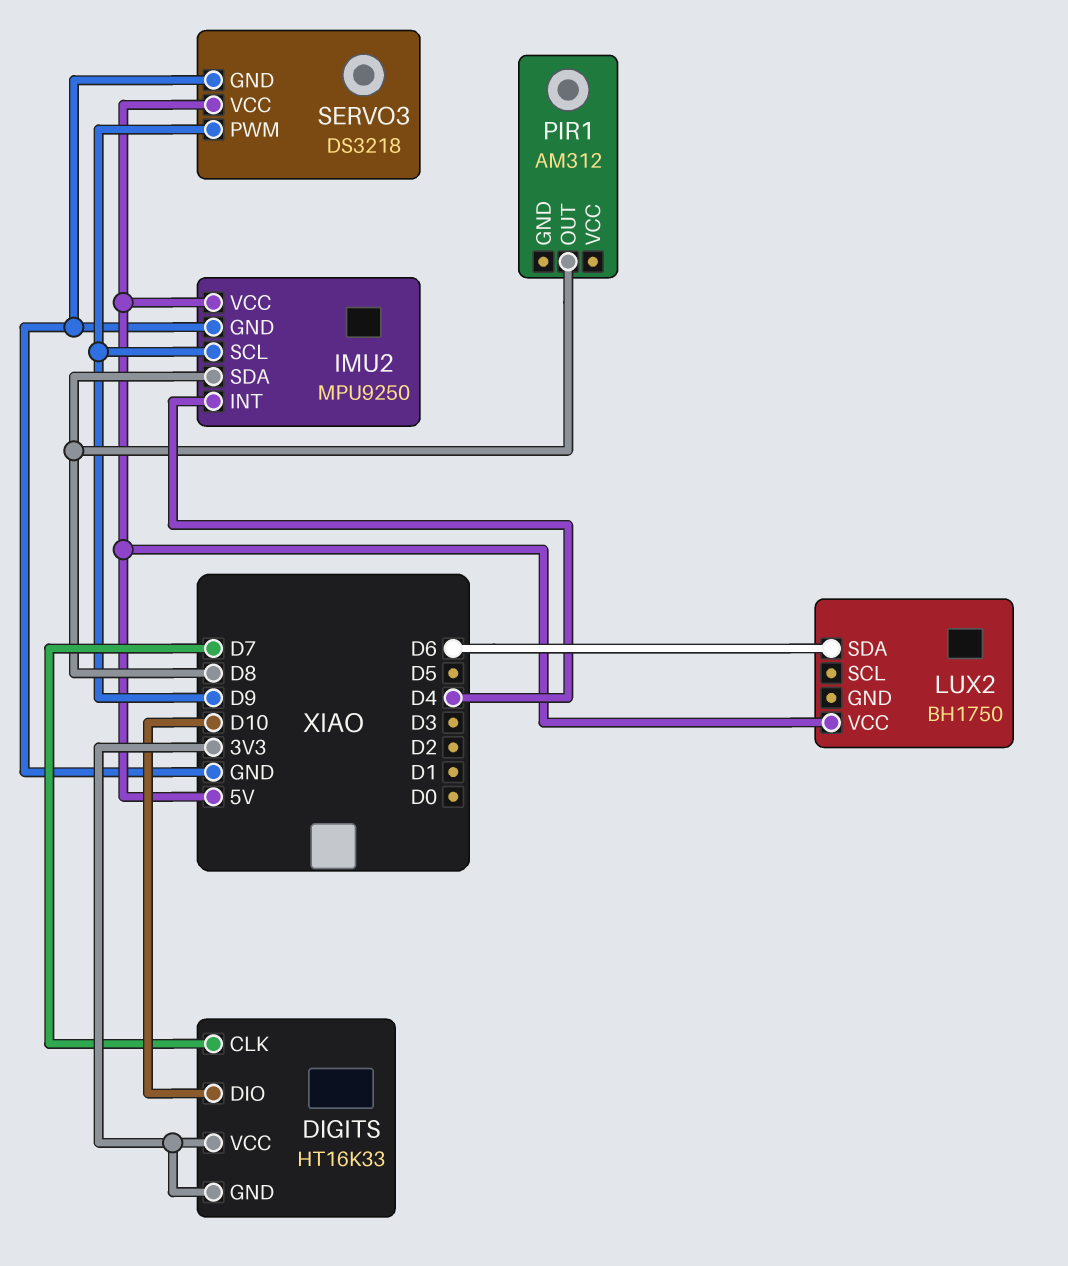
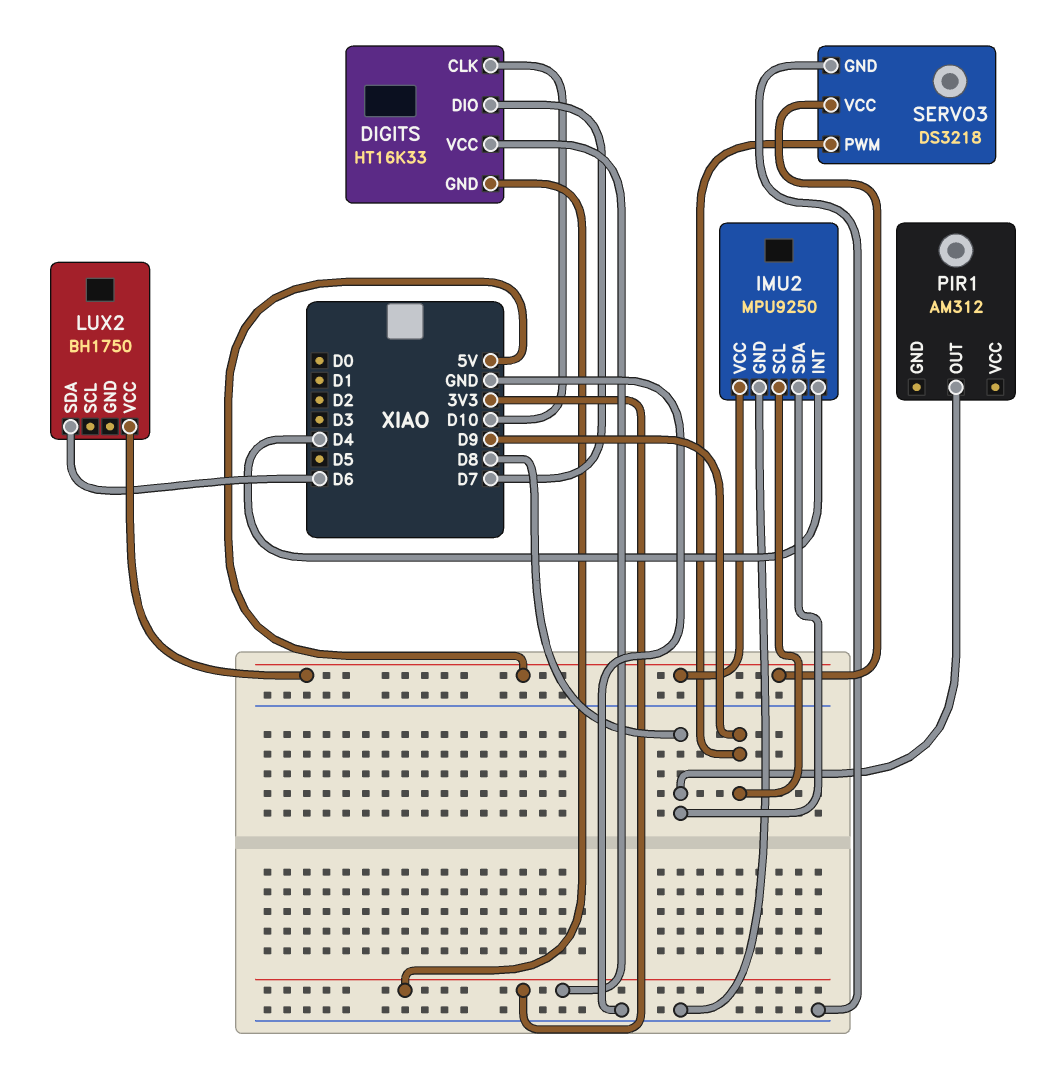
DIGITS pin CLK: D7 -> D10
DIGITS pin DIO: D10 -> D7

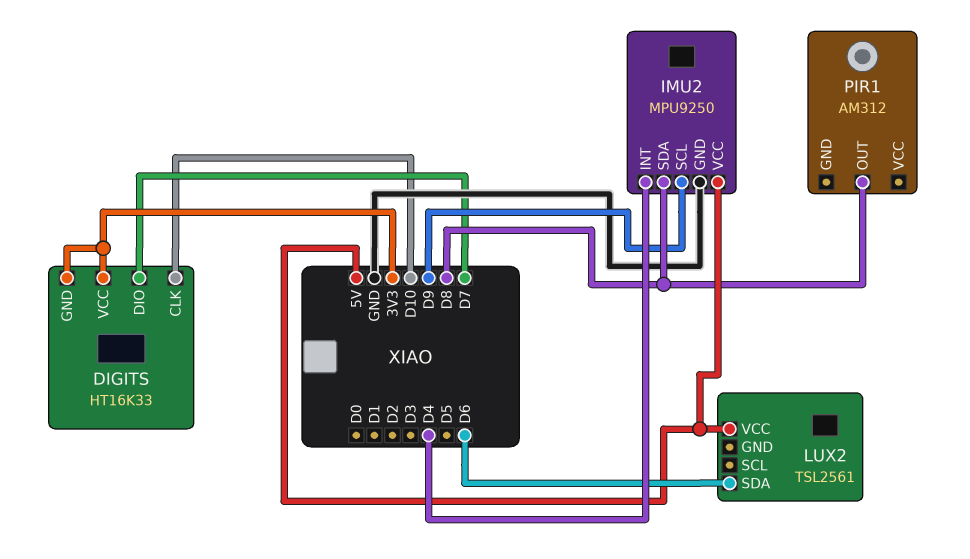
LUX2: BH1750 -> TSL2561
SERVO3: DS3218 -> none
SERVO3 pin GND: GND -> none
SERVO3 pin PWM: D9 -> none
SERVO3 pin VCC: 5V -> none

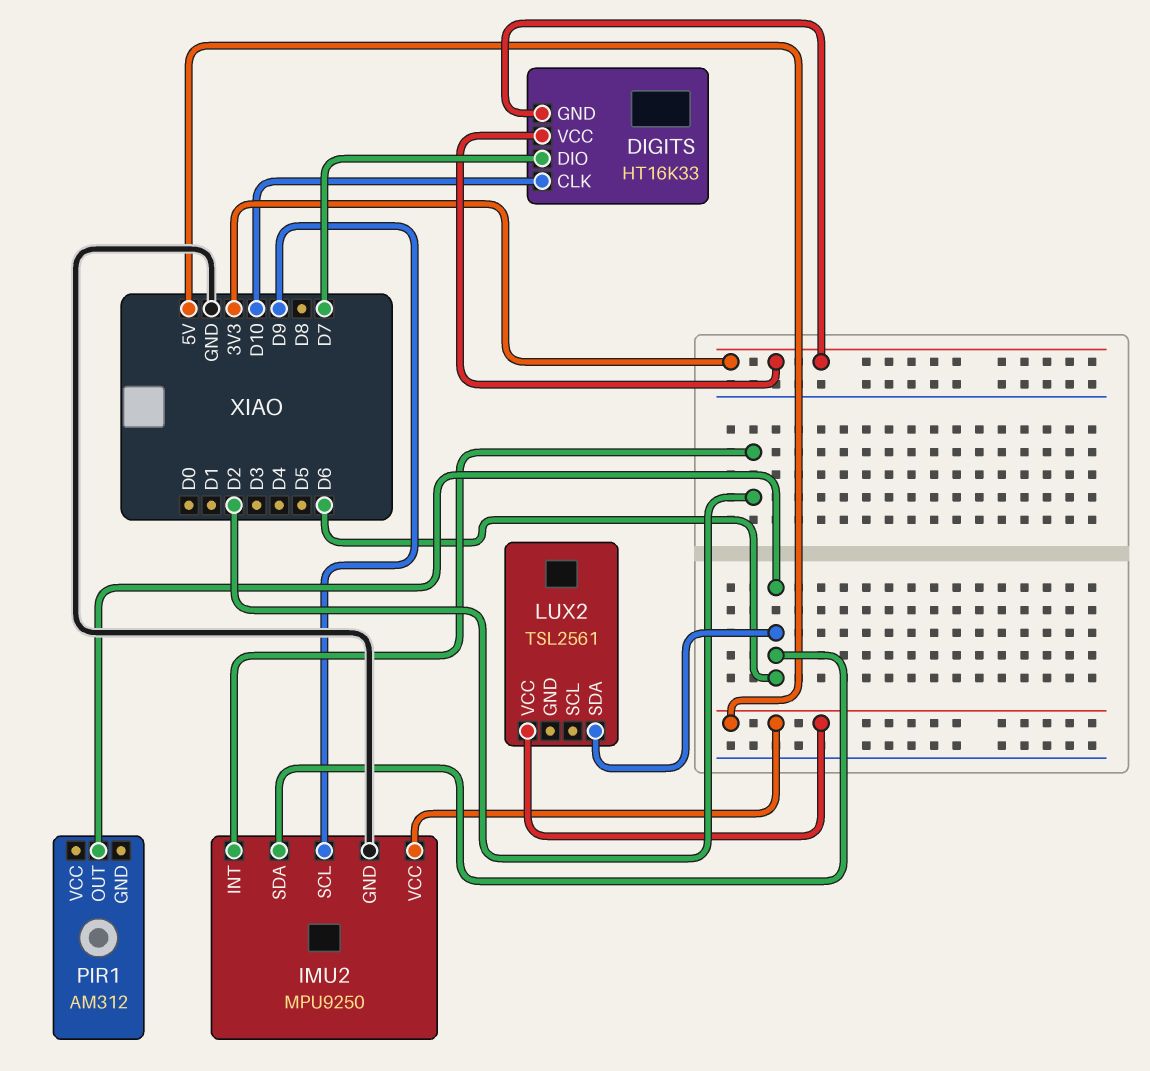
IMU2 pin INT: D4 -> D2
IMU2 pin SDA: D8 -> D6
PIR1 pin OUT: D8 -> D6

